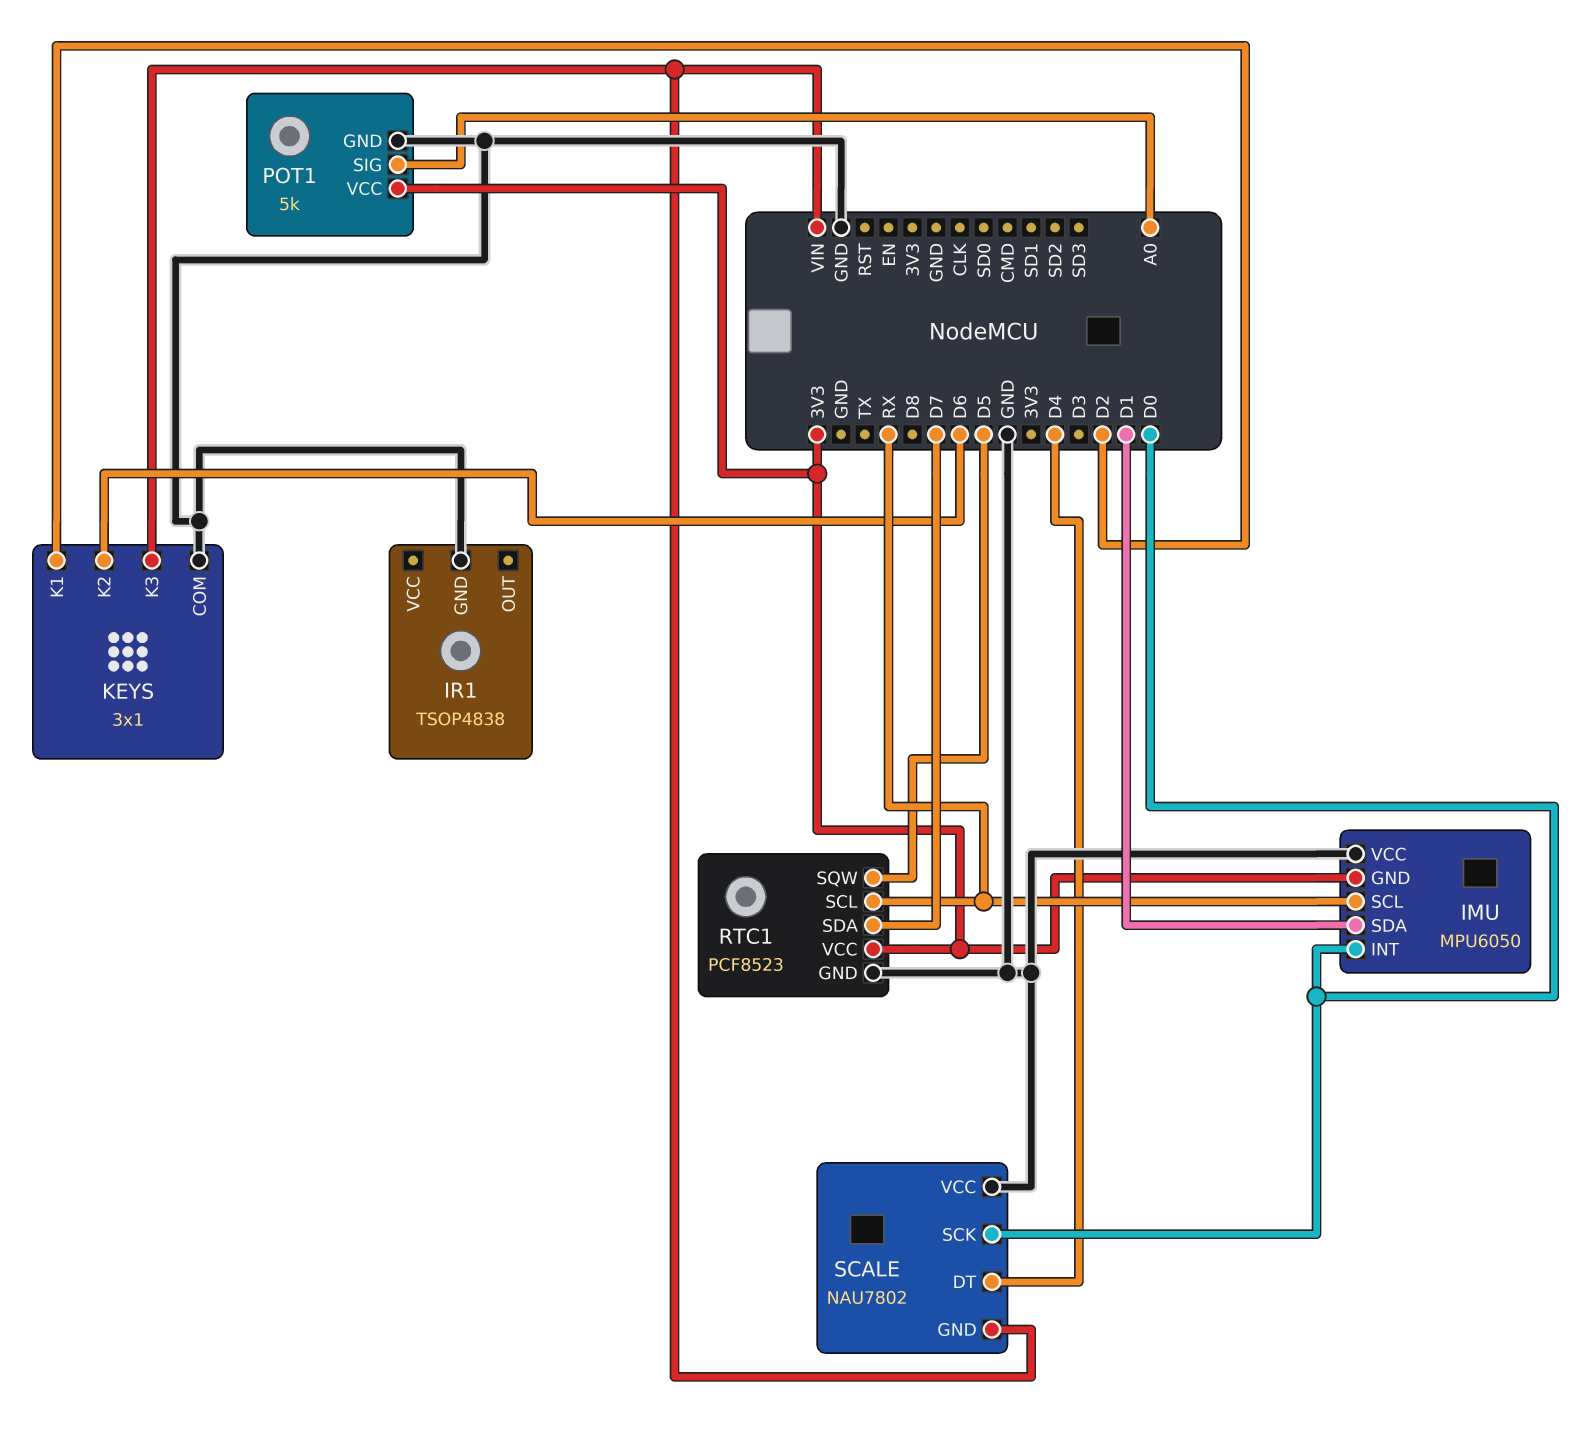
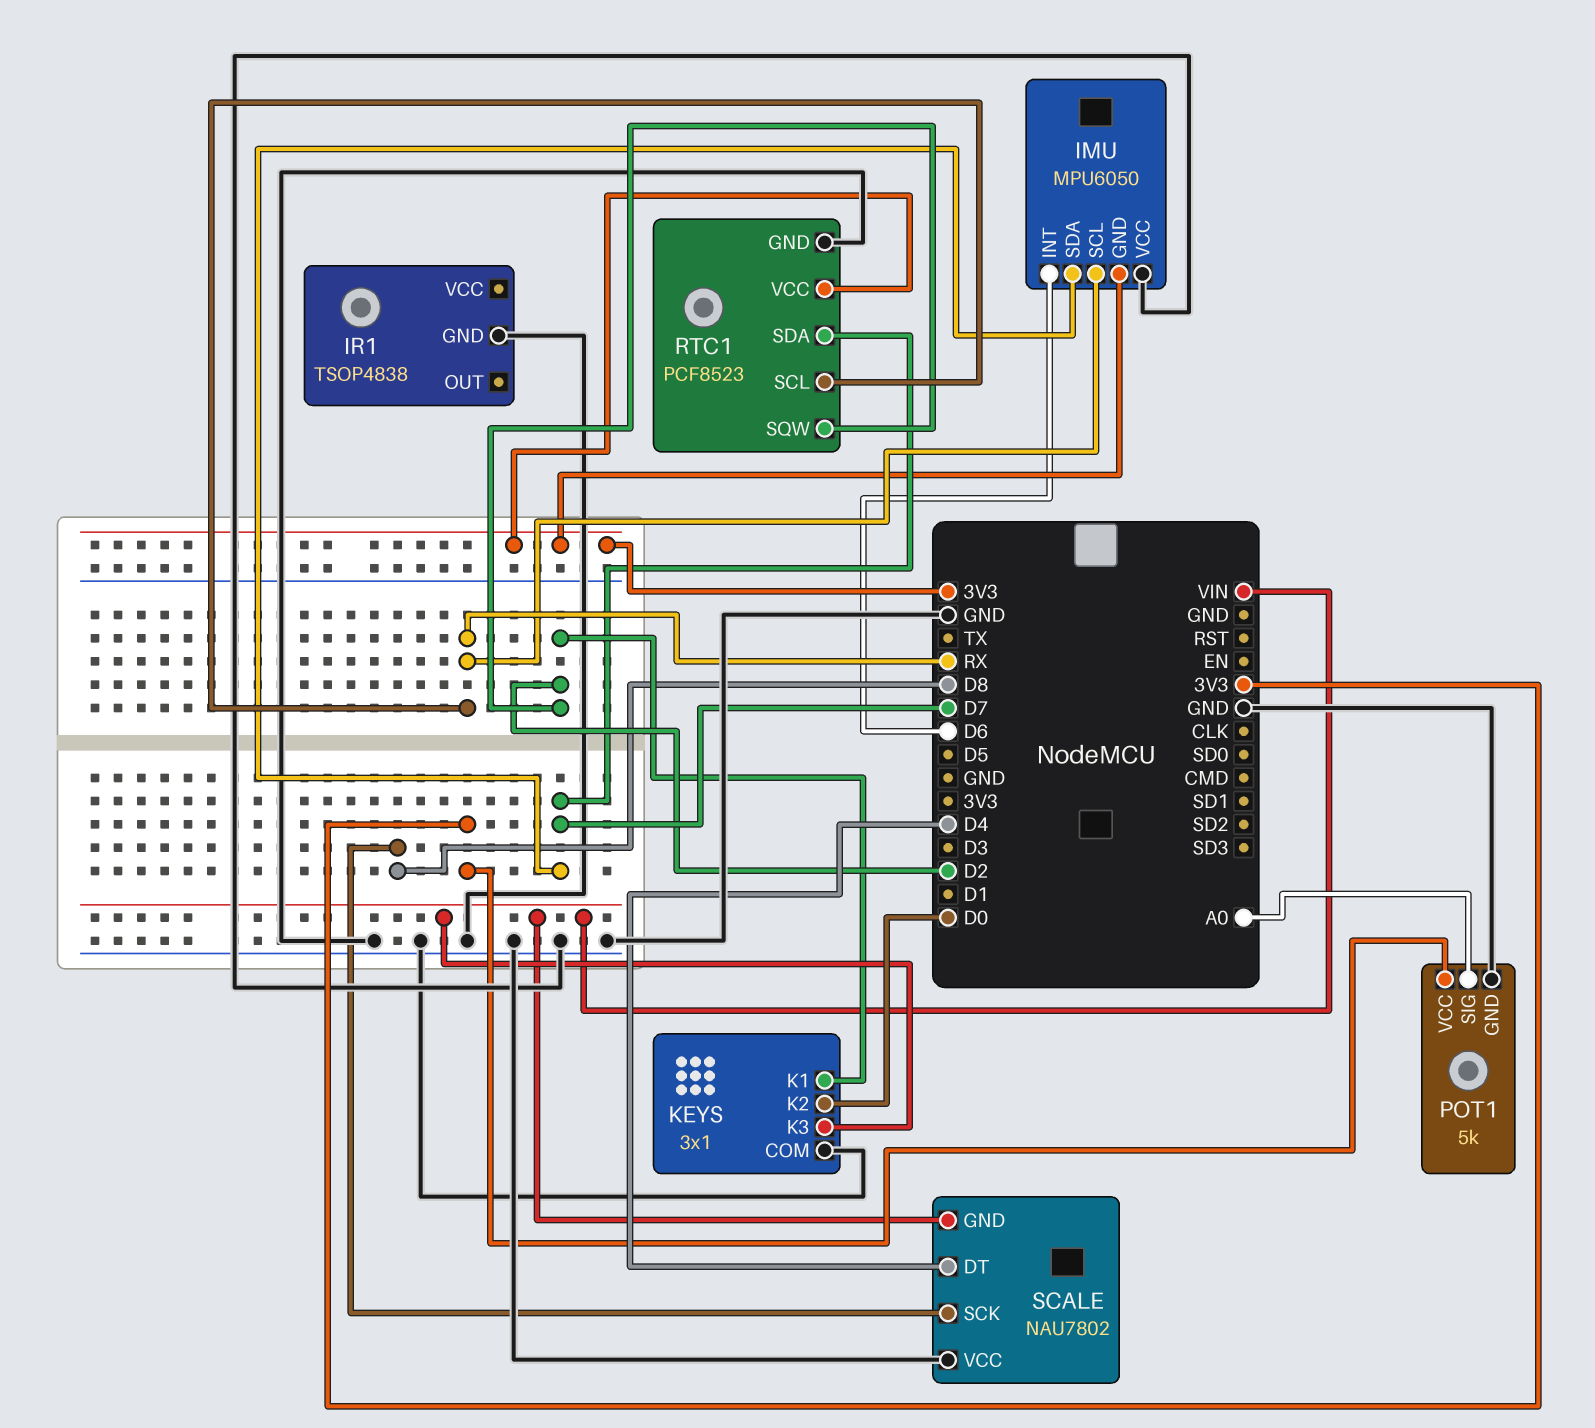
IMU pin INT: D0 -> D6
IMU pin SDA: D1 -> D7
KEYS pin K2: D6 -> D0
RTC1 pin SQW: D5 -> D2
SCALE pin SCK: D0 -> D8

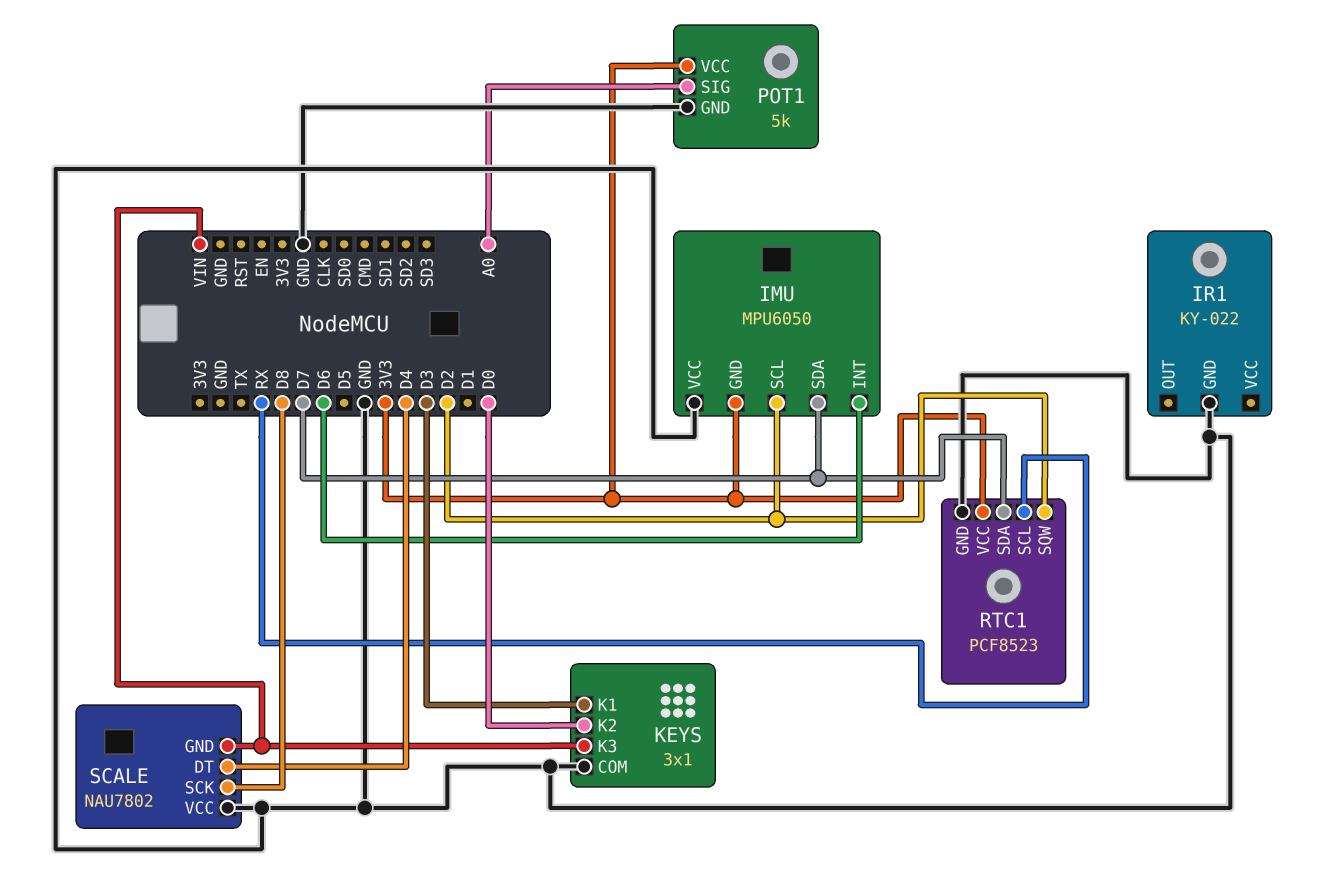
IMU pin SCL: RX -> D2
IR1: TSOP4838 -> KY-022
KEYS pin K1: D2 -> D3

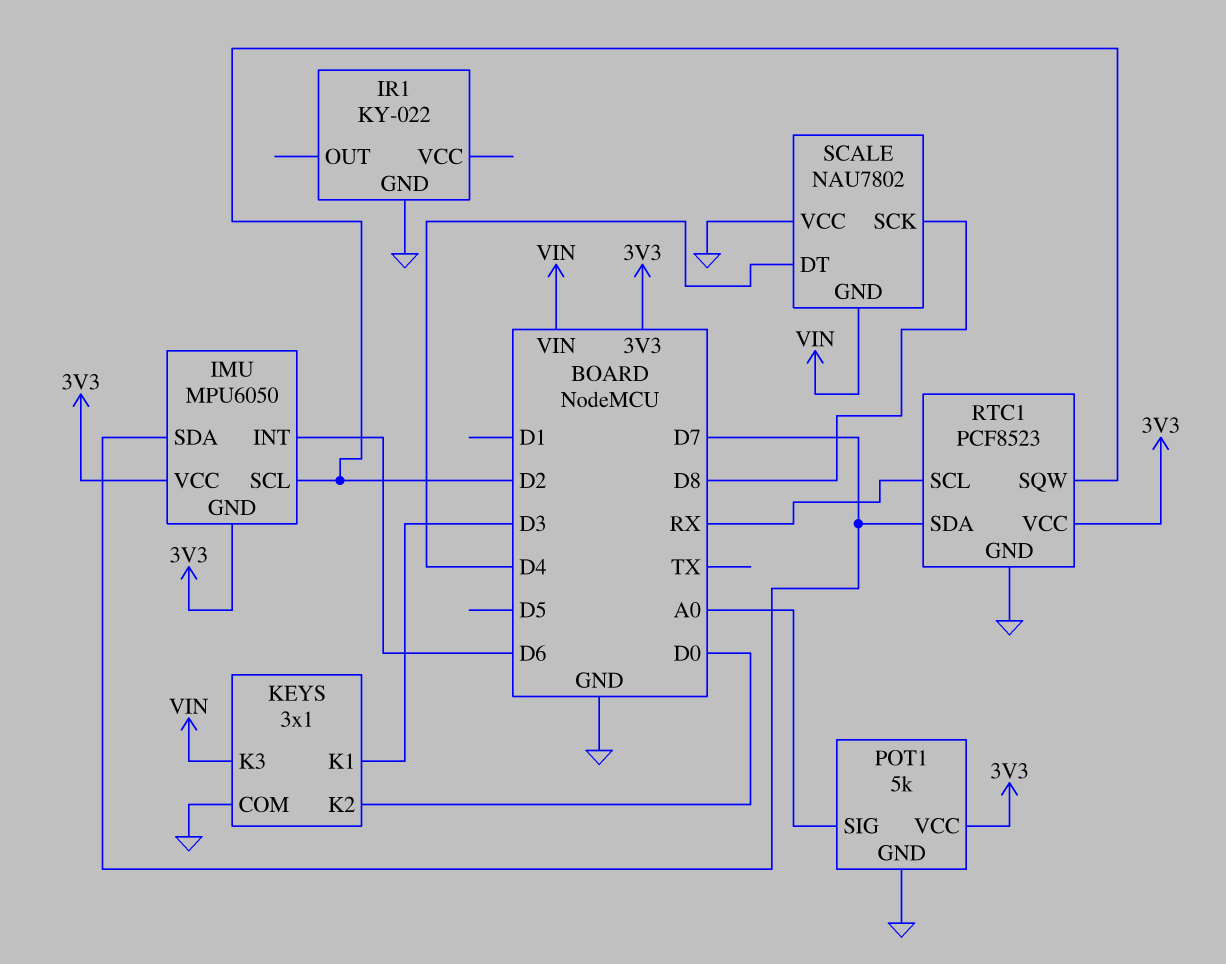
IMU pin VCC: GND -> 3V3

